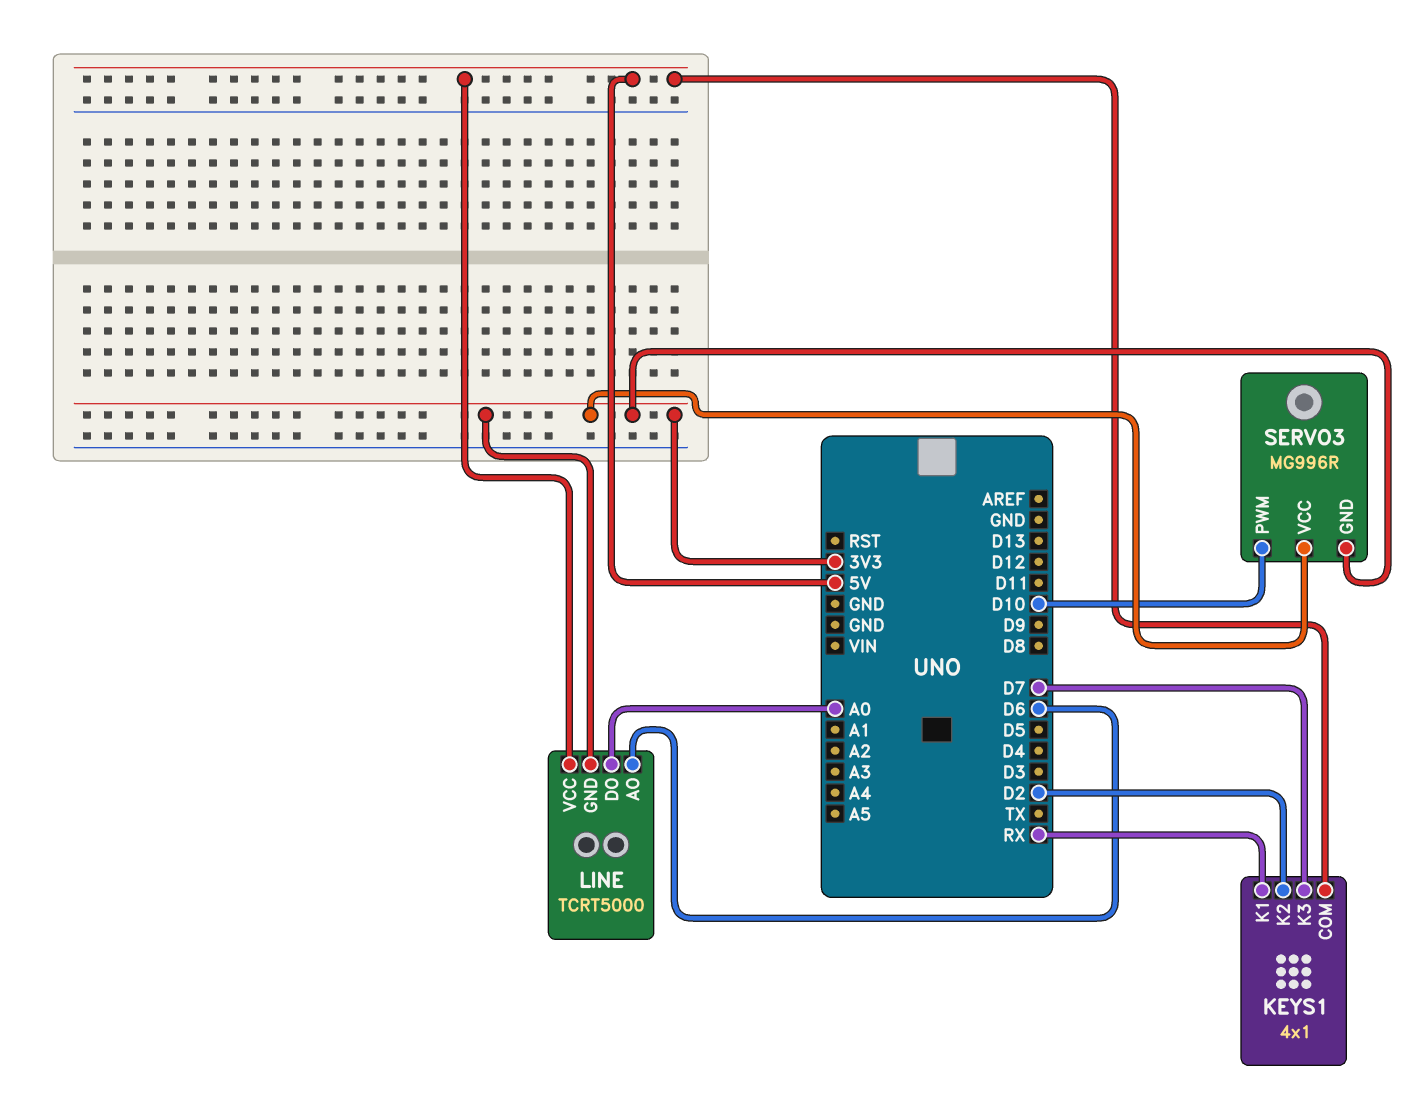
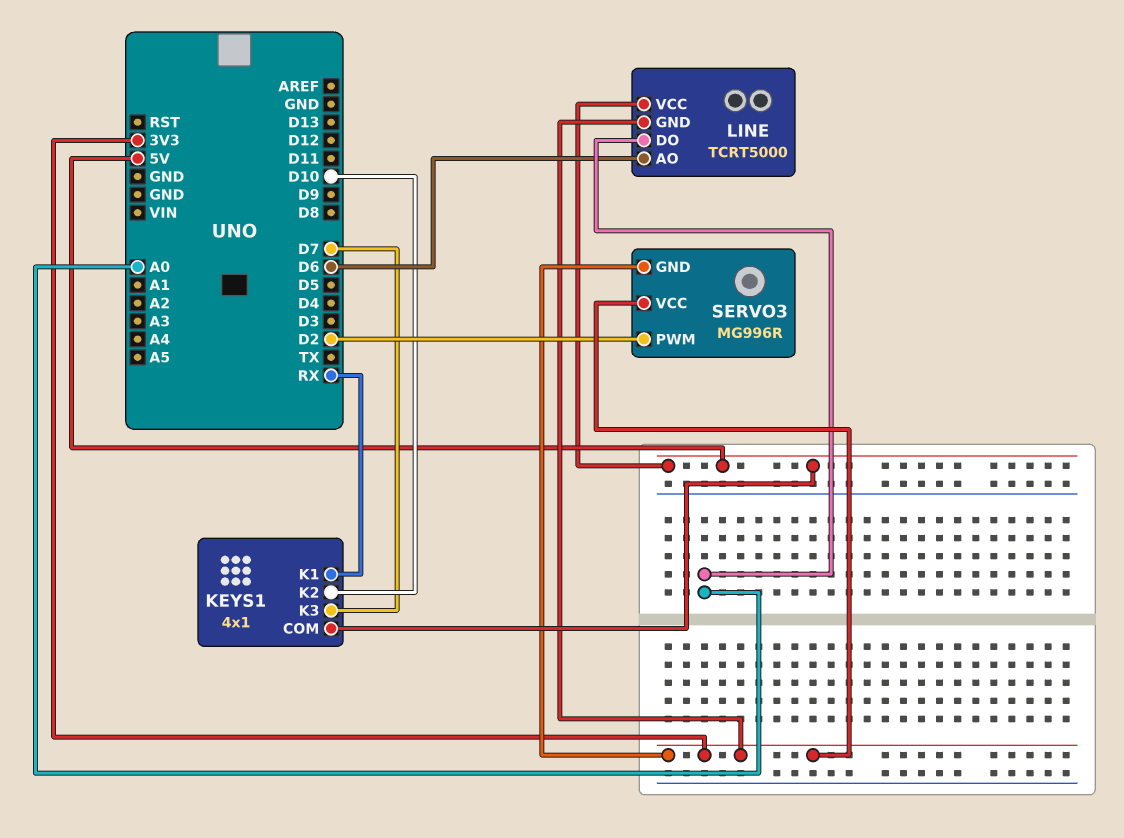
KEYS1 pin K2: D2 -> D10
SERVO3 pin PWM: D10 -> D2

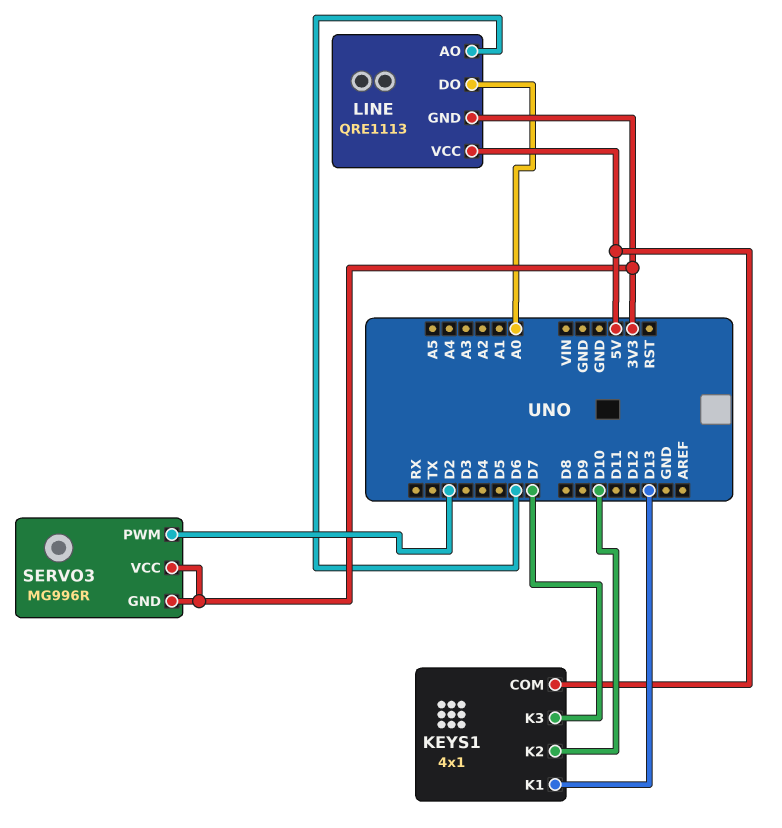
KEYS1 pin K1: RX -> D13
LINE: TCRT5000 -> QRE1113

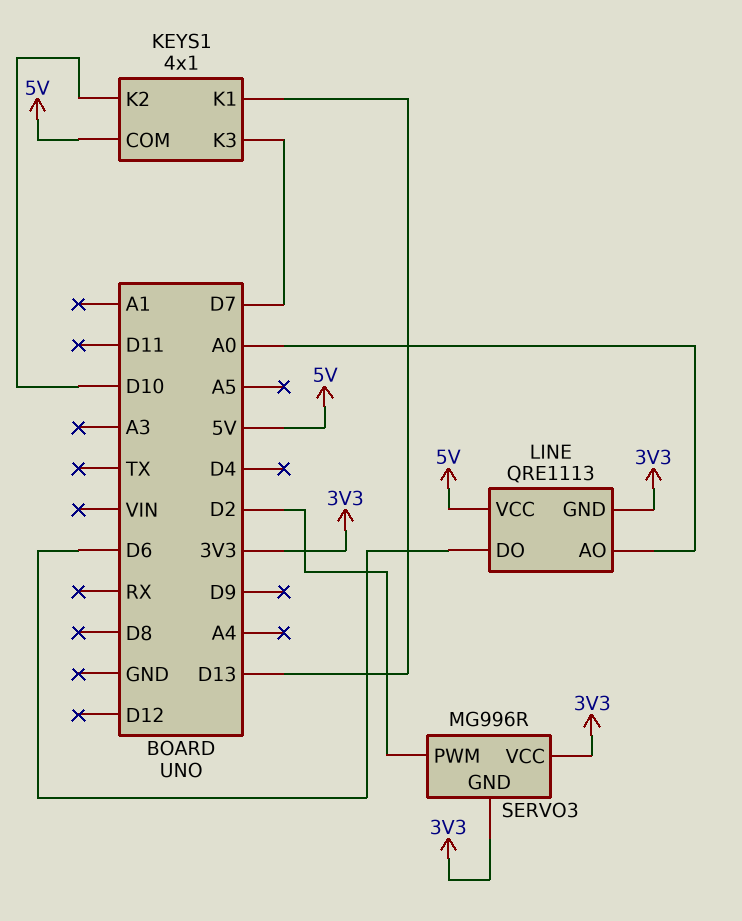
LINE pin AO: D6 -> A0
LINE pin DO: A0 -> D6

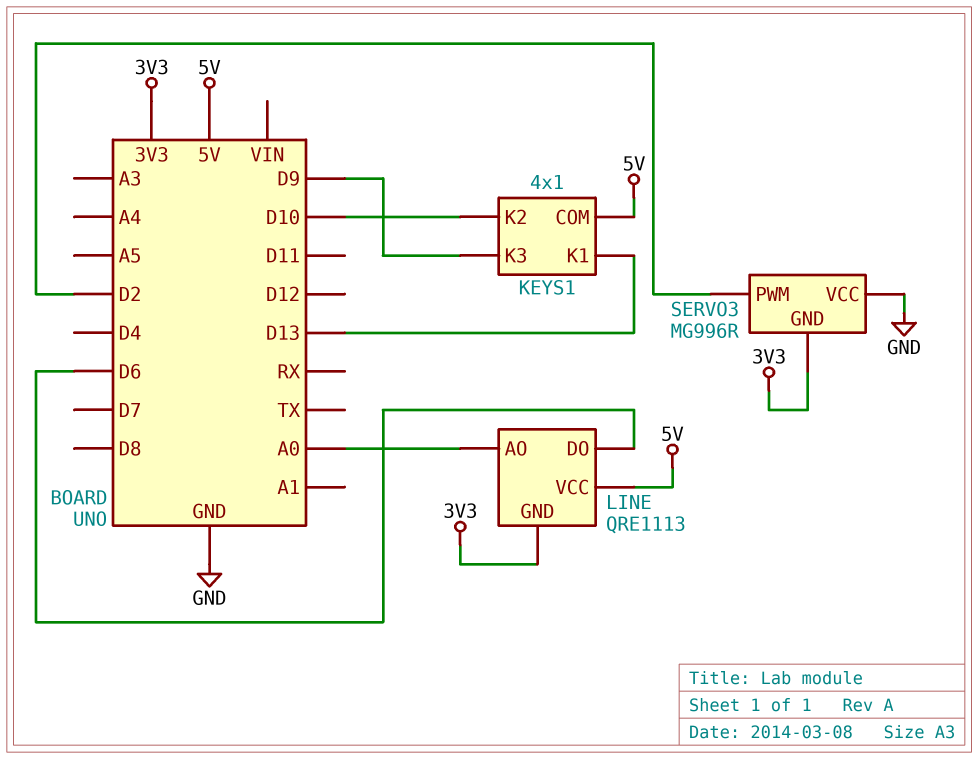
KEYS1 pin K3: D7 -> D9
SERVO3 pin VCC: 3V3 -> GND

